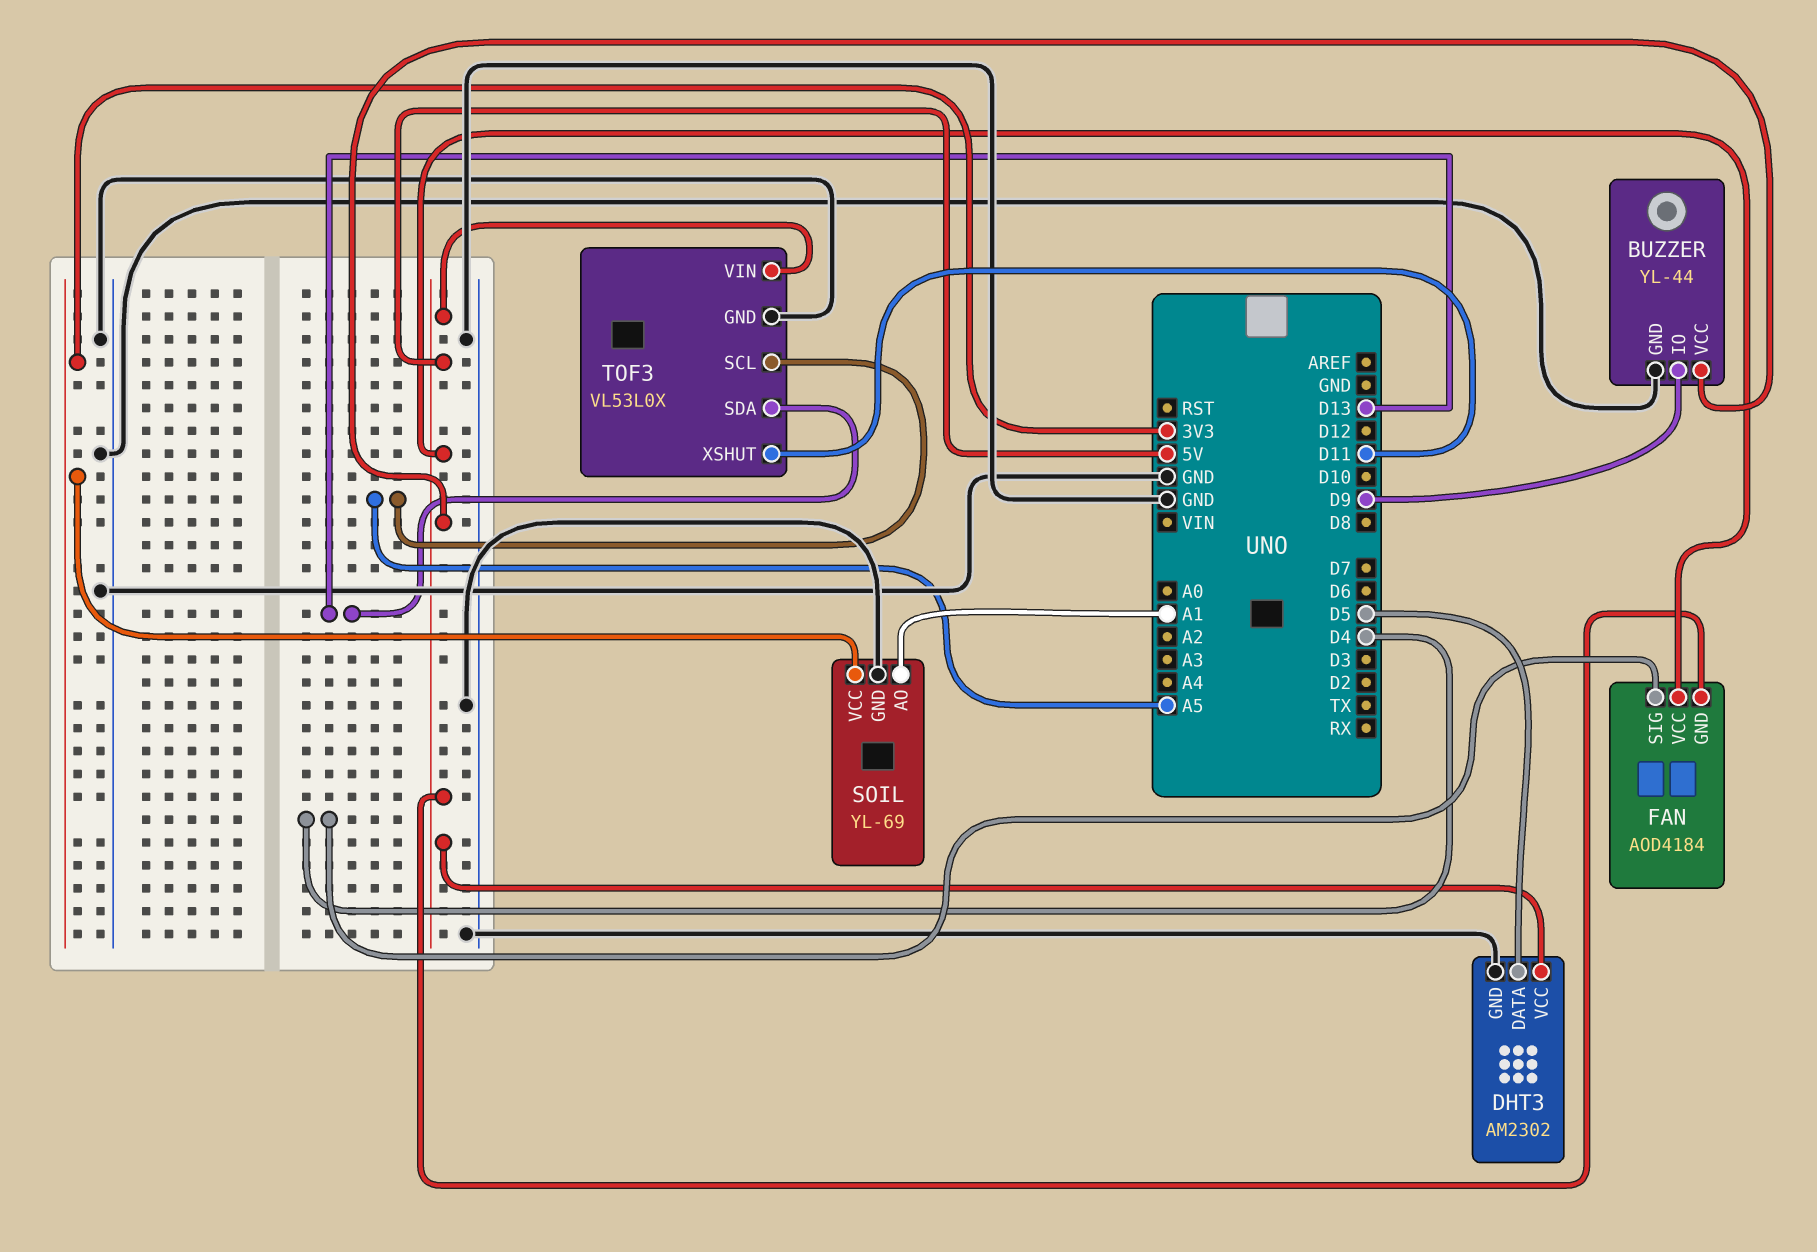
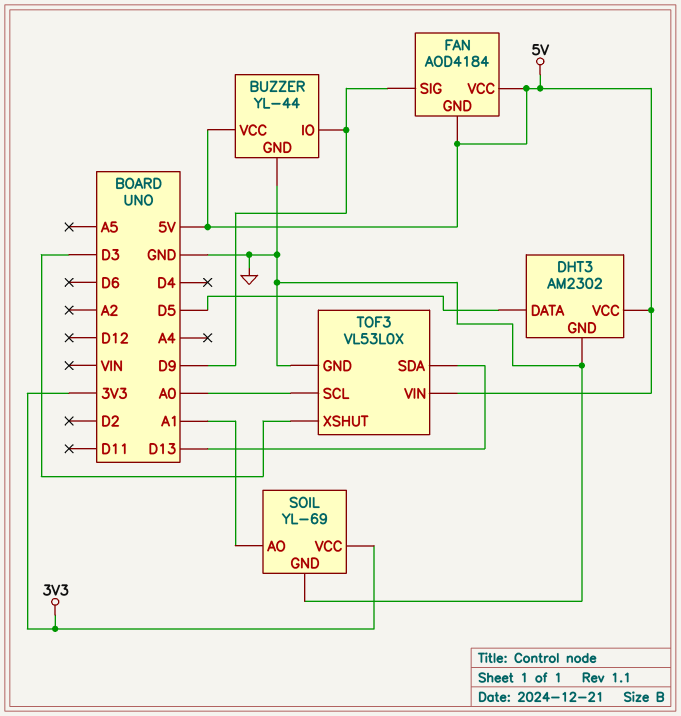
FAN pin SIG: D4 -> D9
TOF3 pin SCL: A5 -> A0
TOF3 pin XSHUT: D11 -> D3

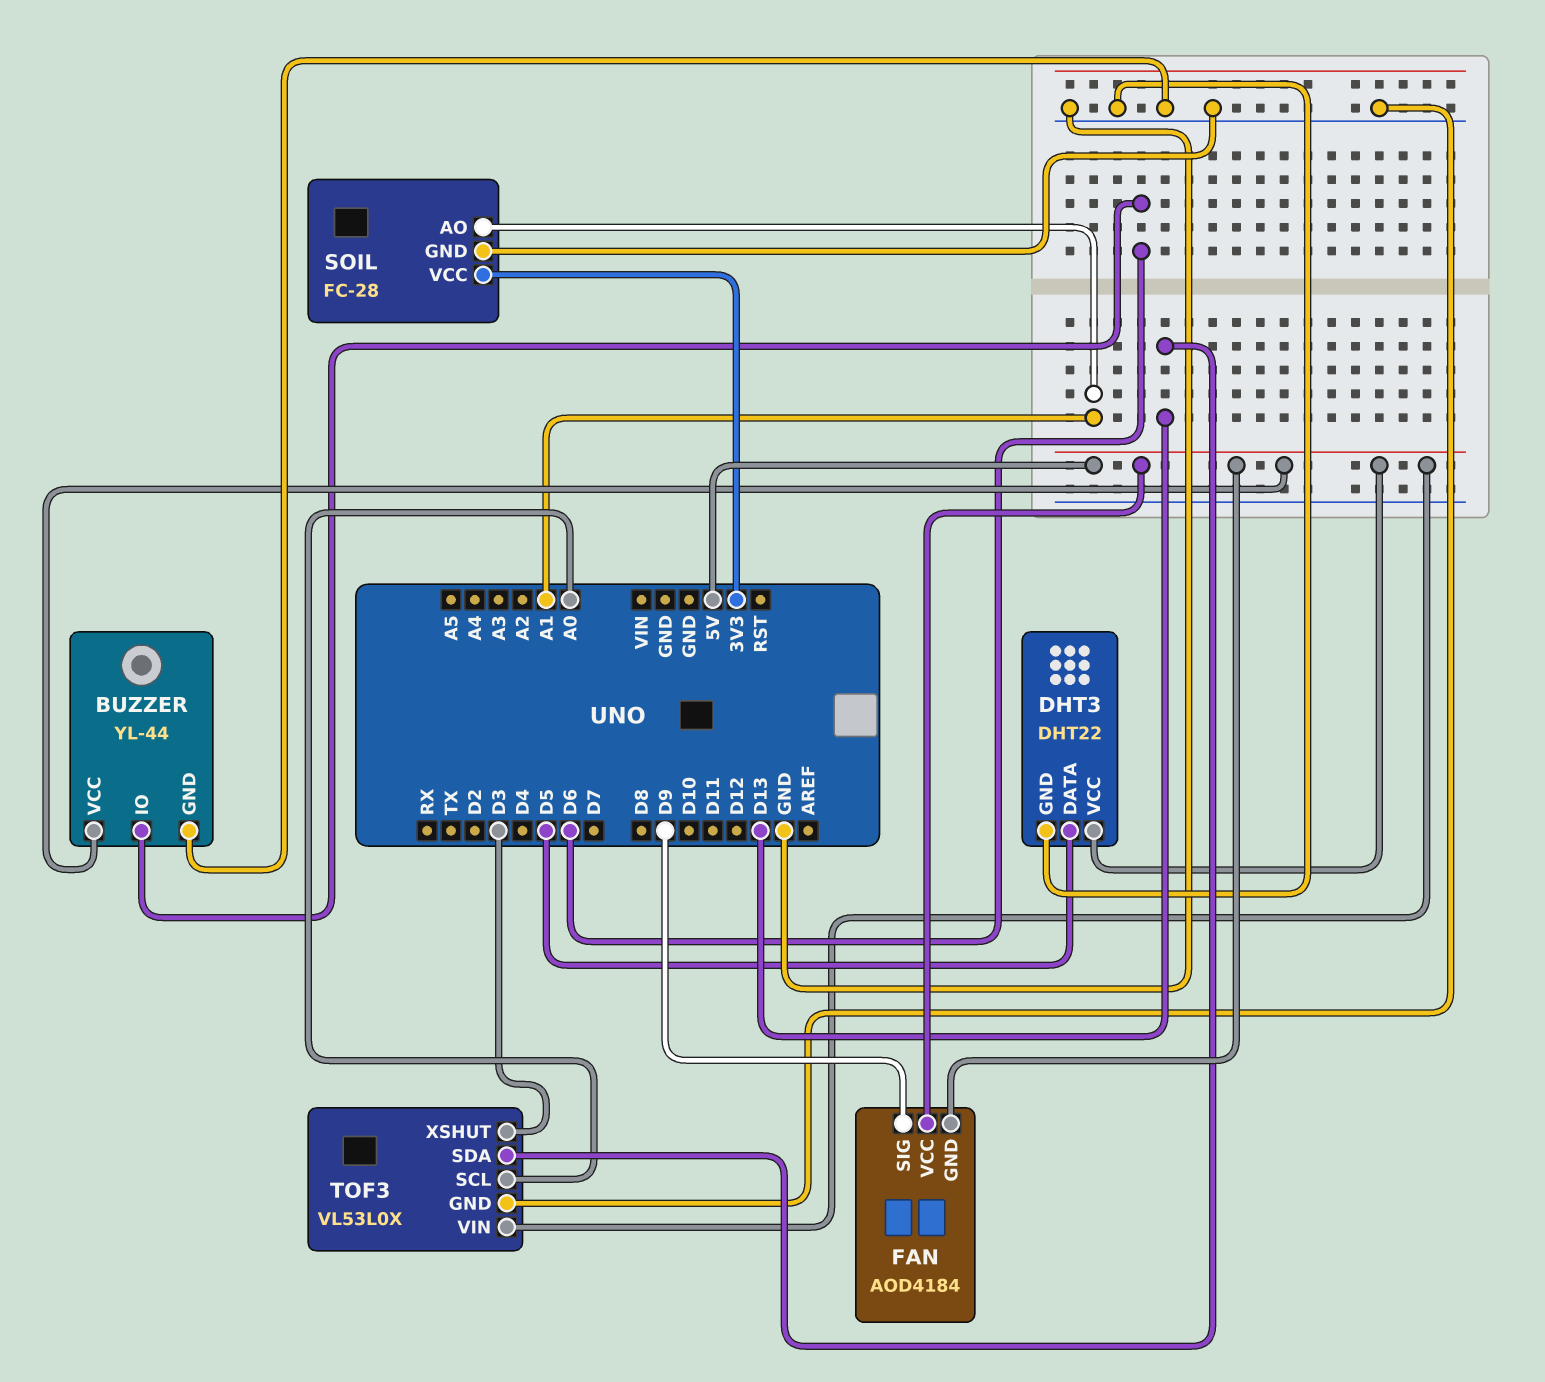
BUZZER pin IO: D9 -> D6
DHT3: AM2302 -> DHT22
SOIL: YL-69 -> FC-28

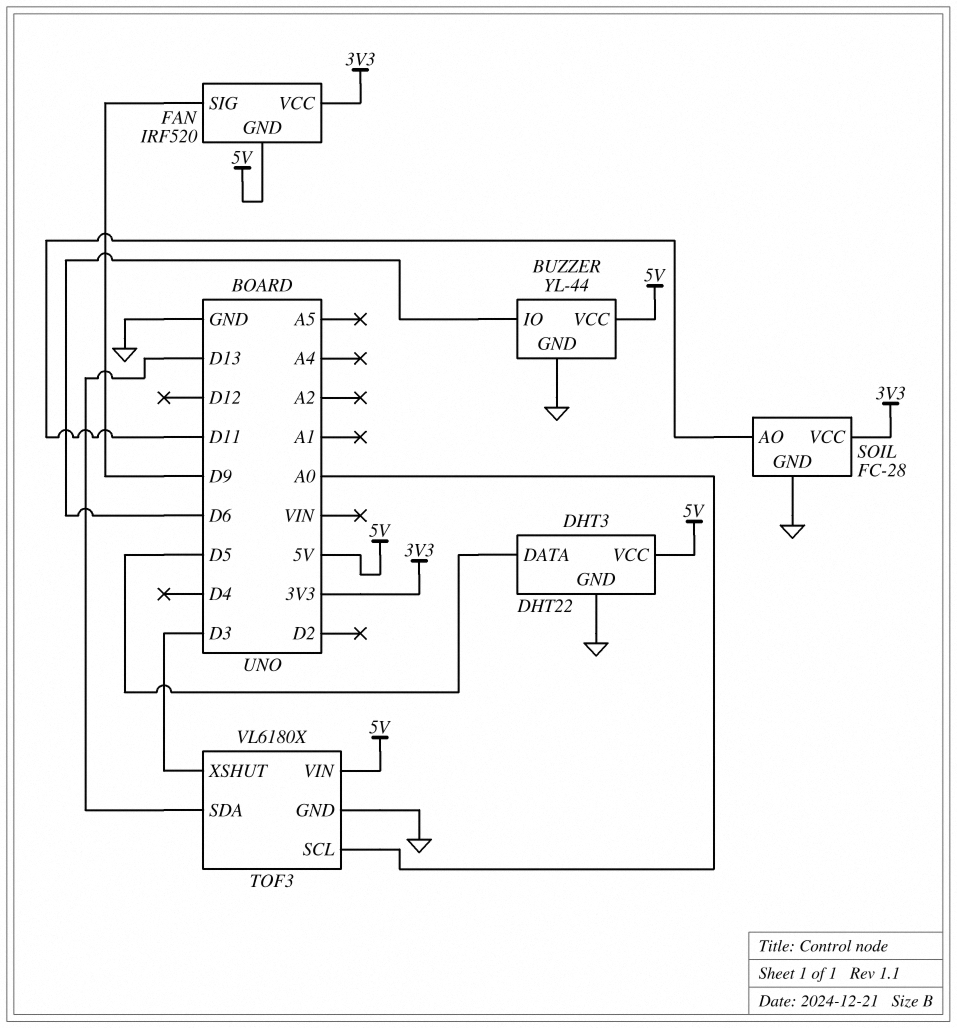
FAN: AOD4184 -> IRF520
FAN pin VCC: 5V -> 3V3
SOIL pin AO: A1 -> D11
TOF3: VL53L0X -> VL6180X

